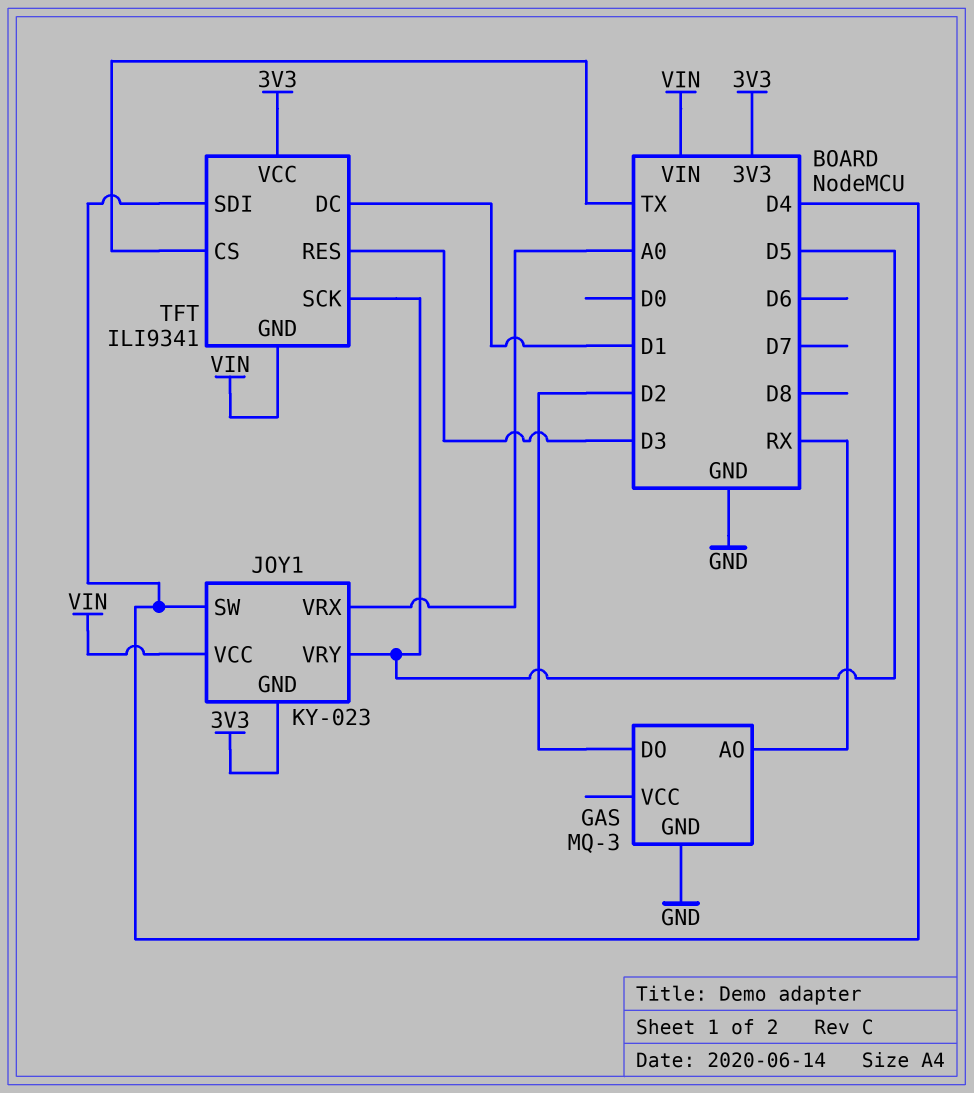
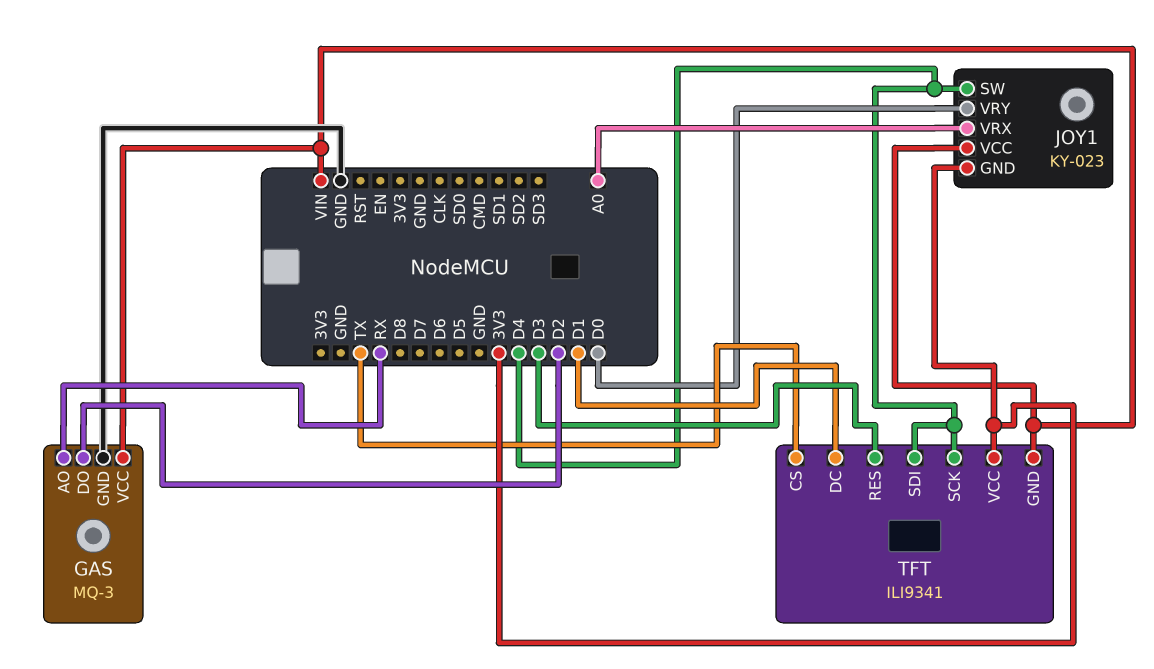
GAS pin VCC: none -> VIN
JOY1 pin VRY: D5 -> D0
TFT pin SCK: D5 -> D4

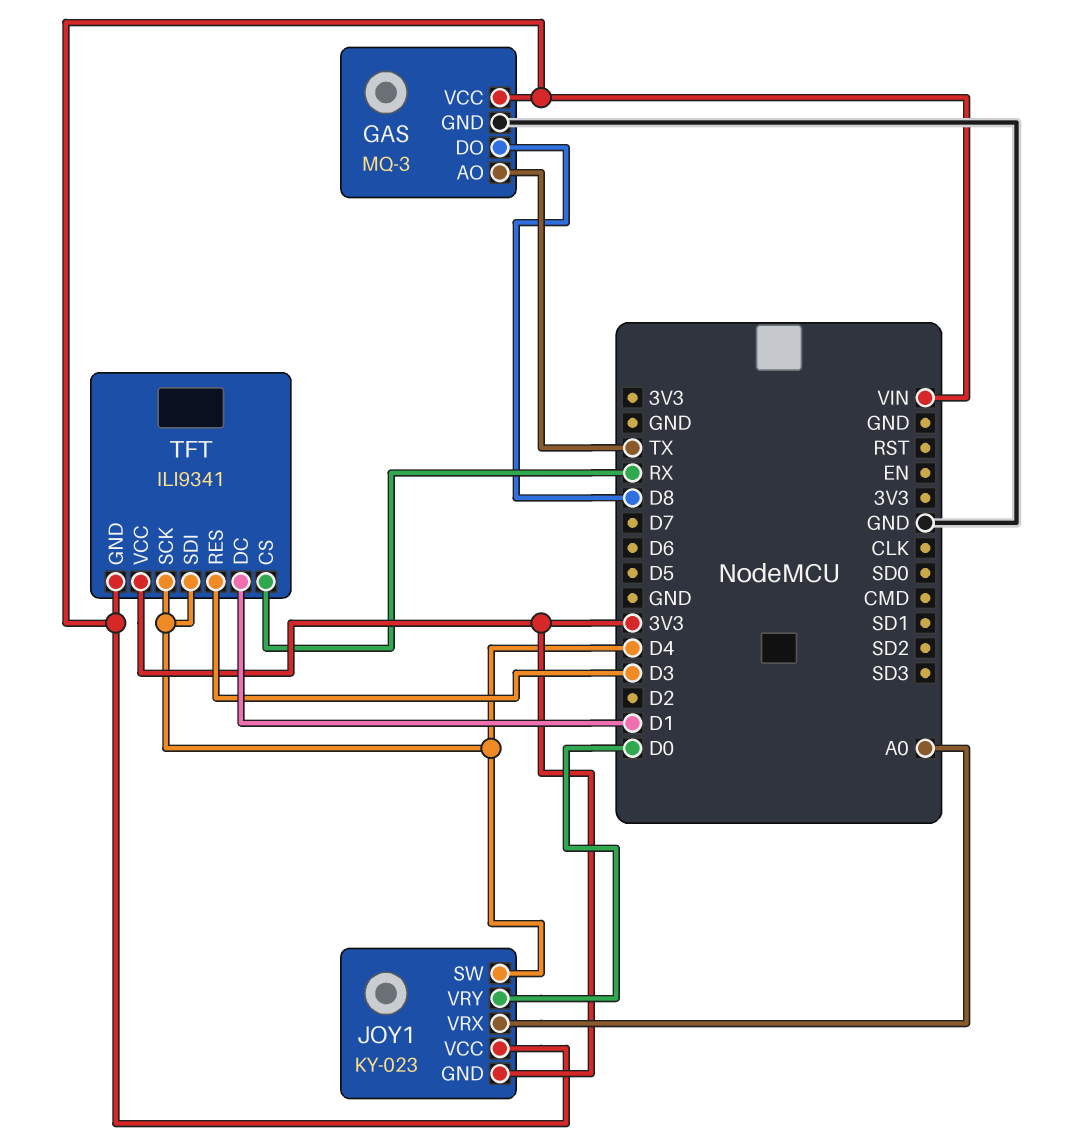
GAS pin AO: RX -> TX
GAS pin DO: D2 -> D8
TFT pin CS: TX -> RX

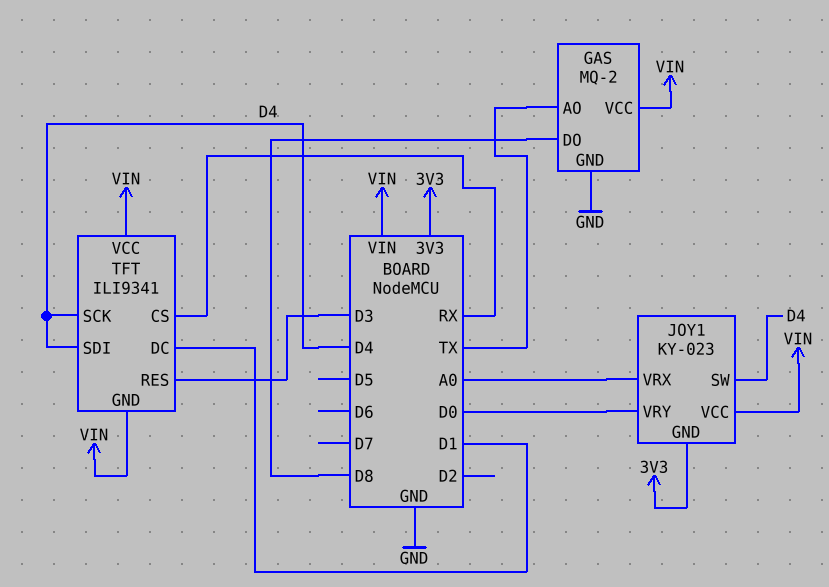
GAS: MQ-3 -> MQ-2
TFT pin VCC: 3V3 -> VIN

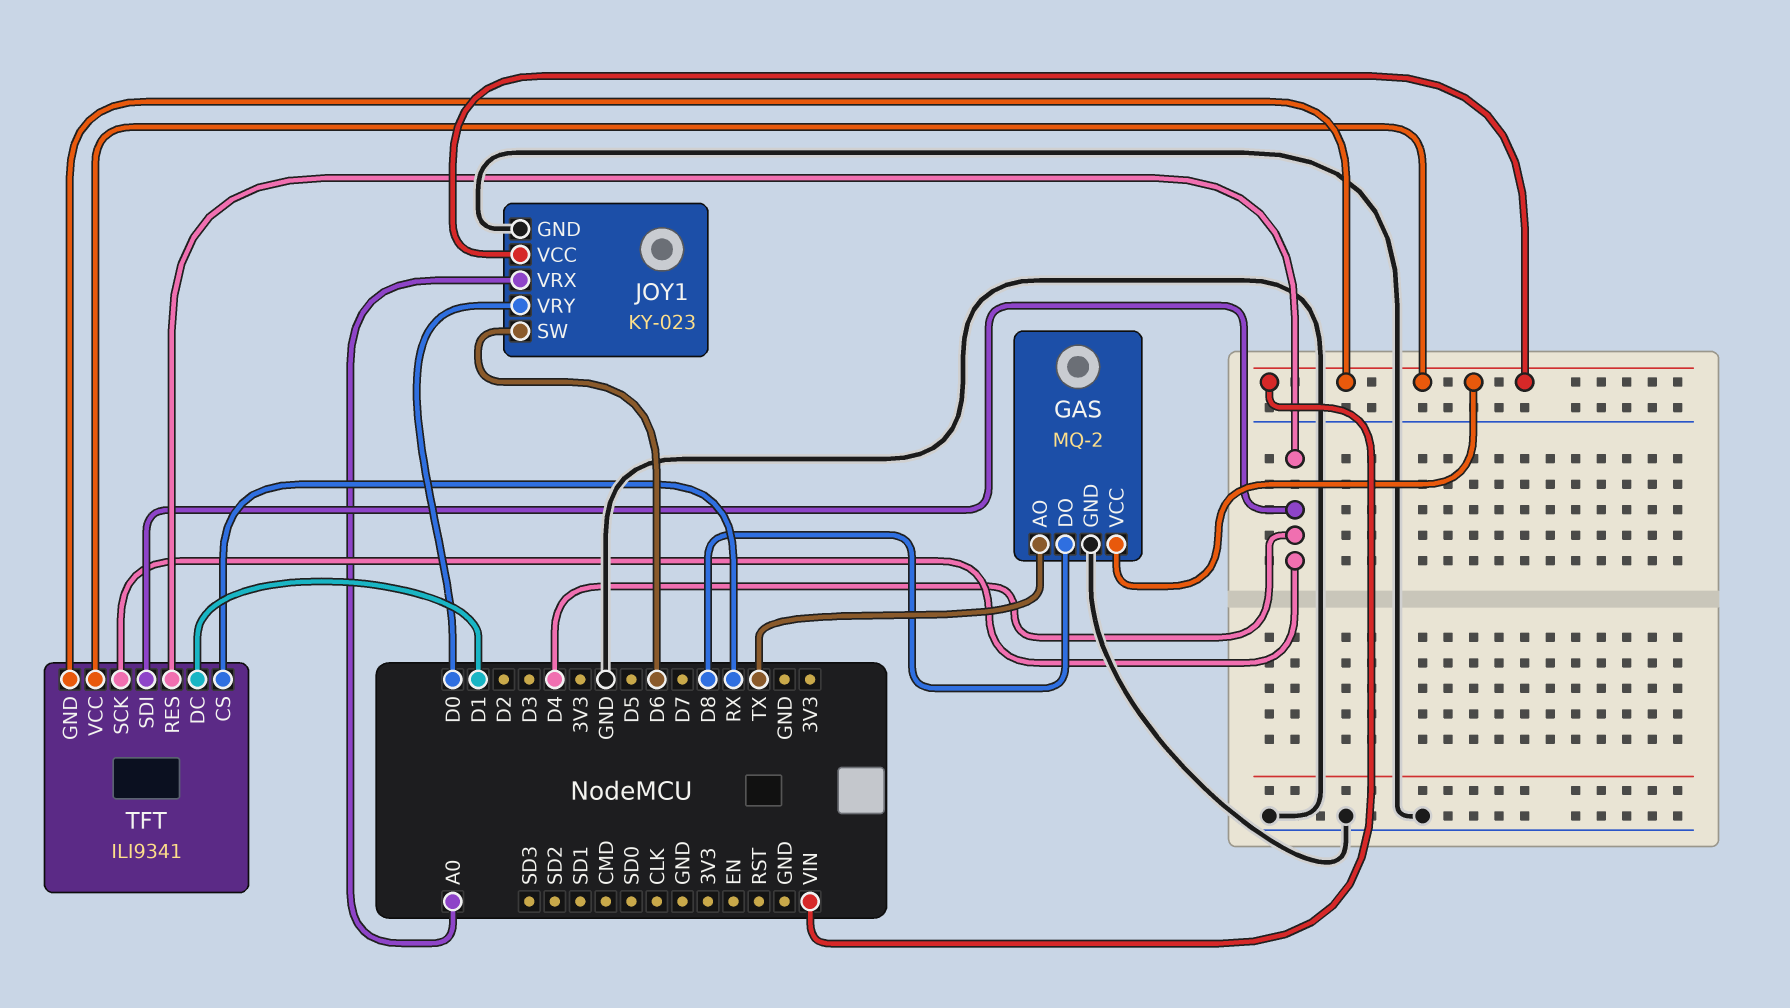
JOY1 pin GND: 3V3 -> GND
JOY1 pin SW: D4 -> D6
TFT pin RES: D3 -> D4

